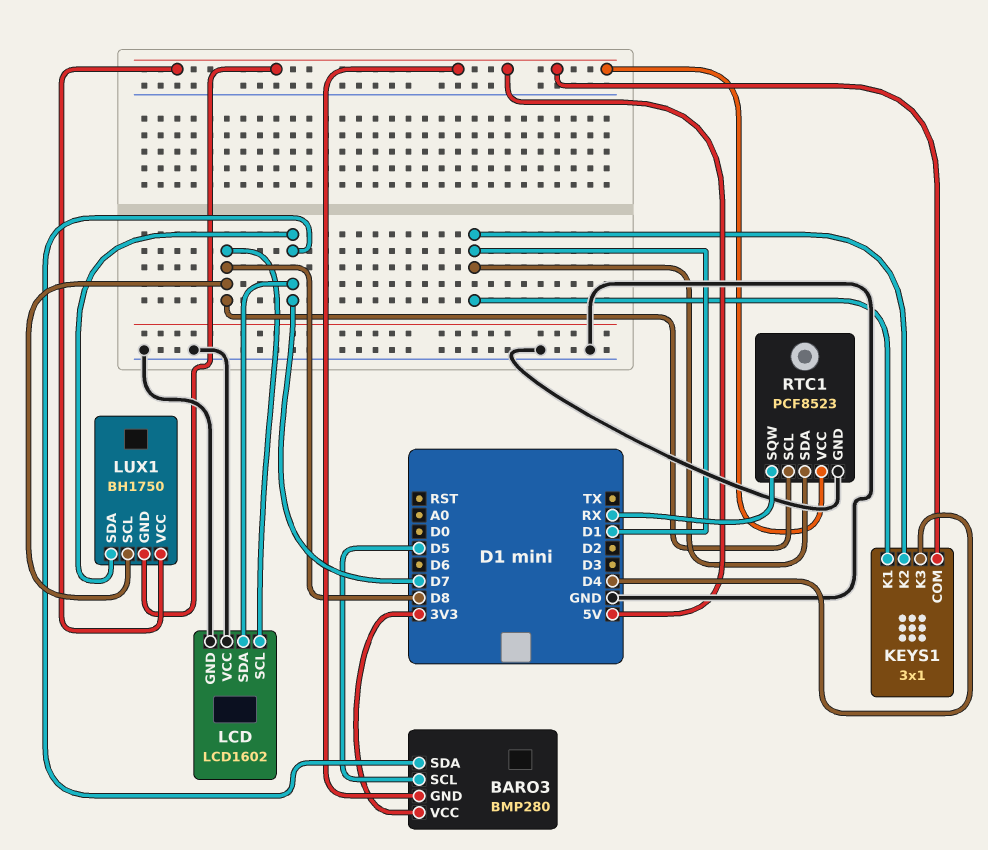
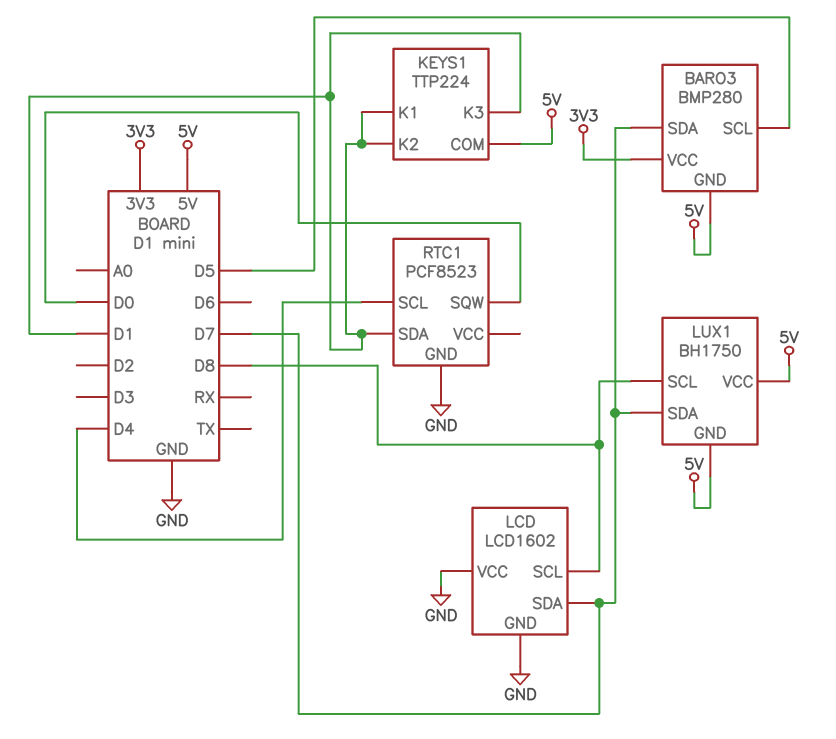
KEYS1: 3x1 -> TTP224
KEYS1 pin K3: D4 -> D1
RTC1 pin SCL: D8 -> D4
RTC1 pin SQW: RX -> D0
RTC1 pin VCC: 5V -> none

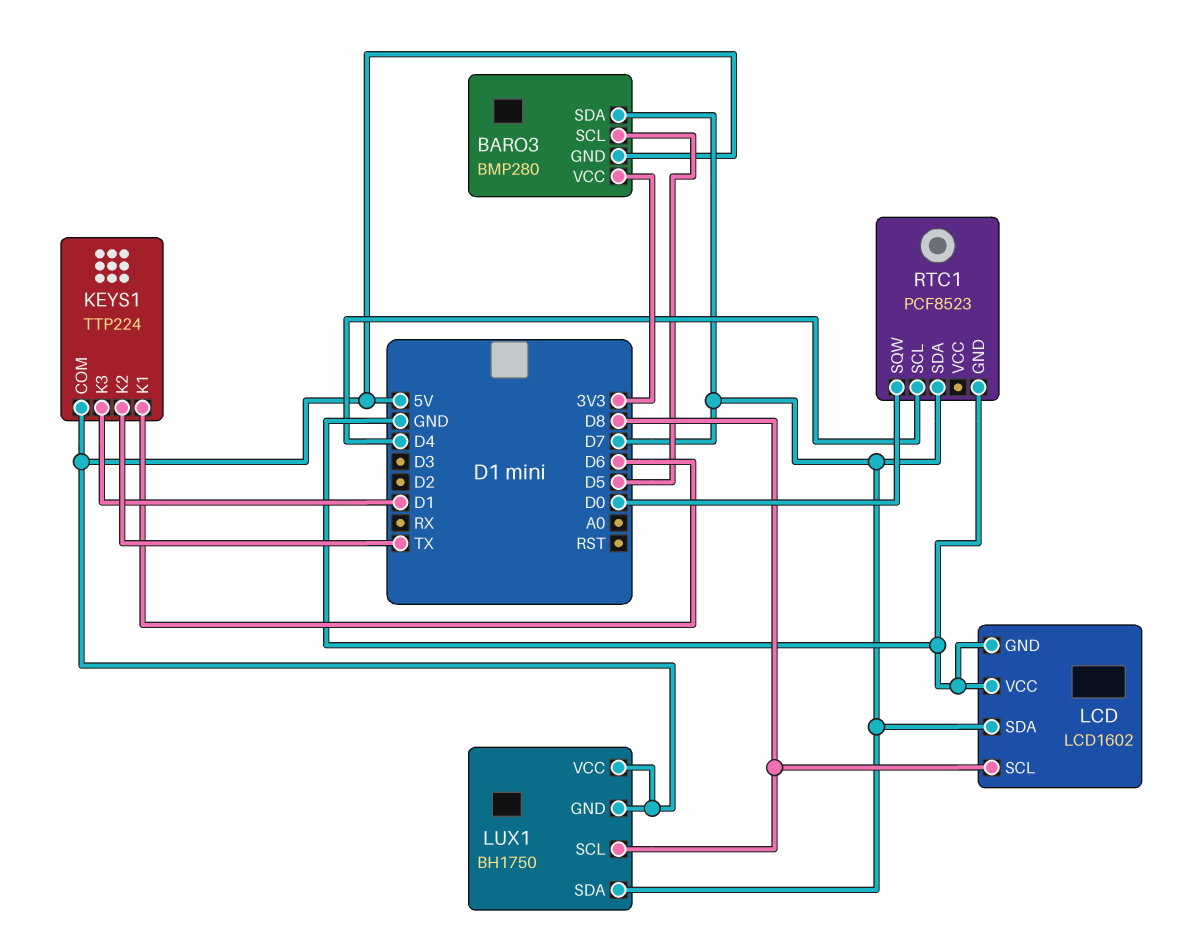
KEYS1 pin K1: D1 -> D6
KEYS1 pin K2: D1 -> TX
RTC1 pin SDA: D1 -> D7

